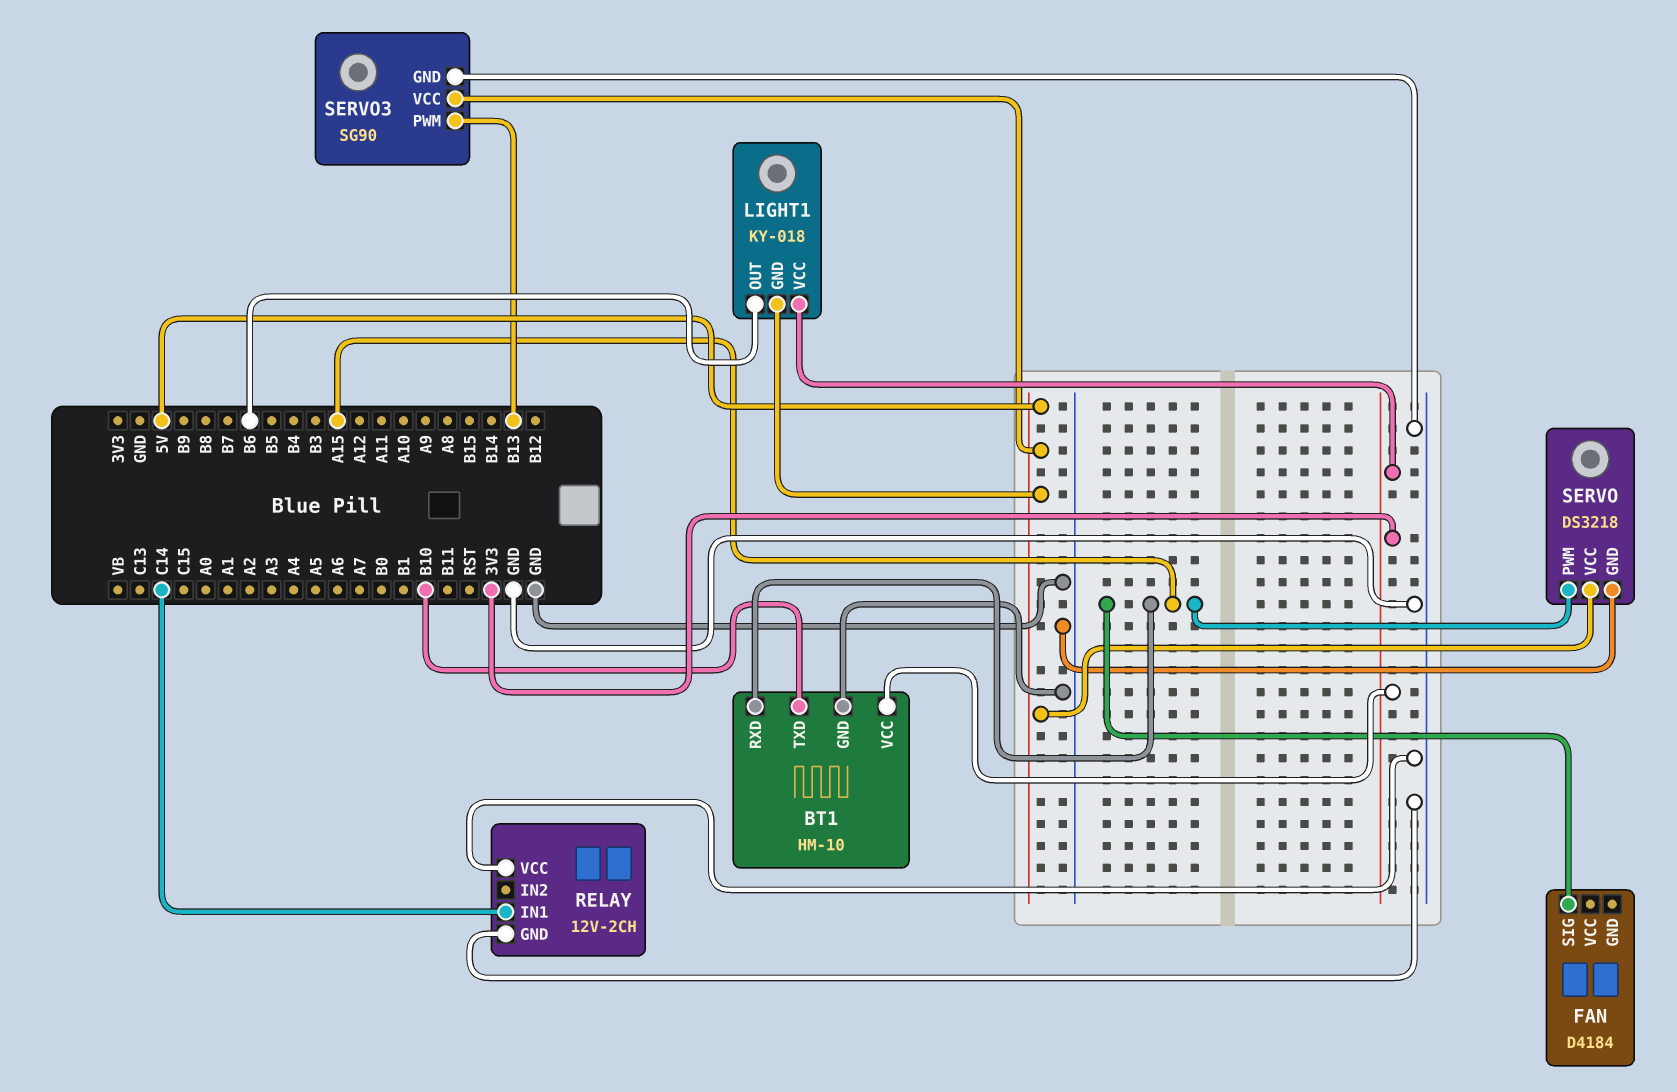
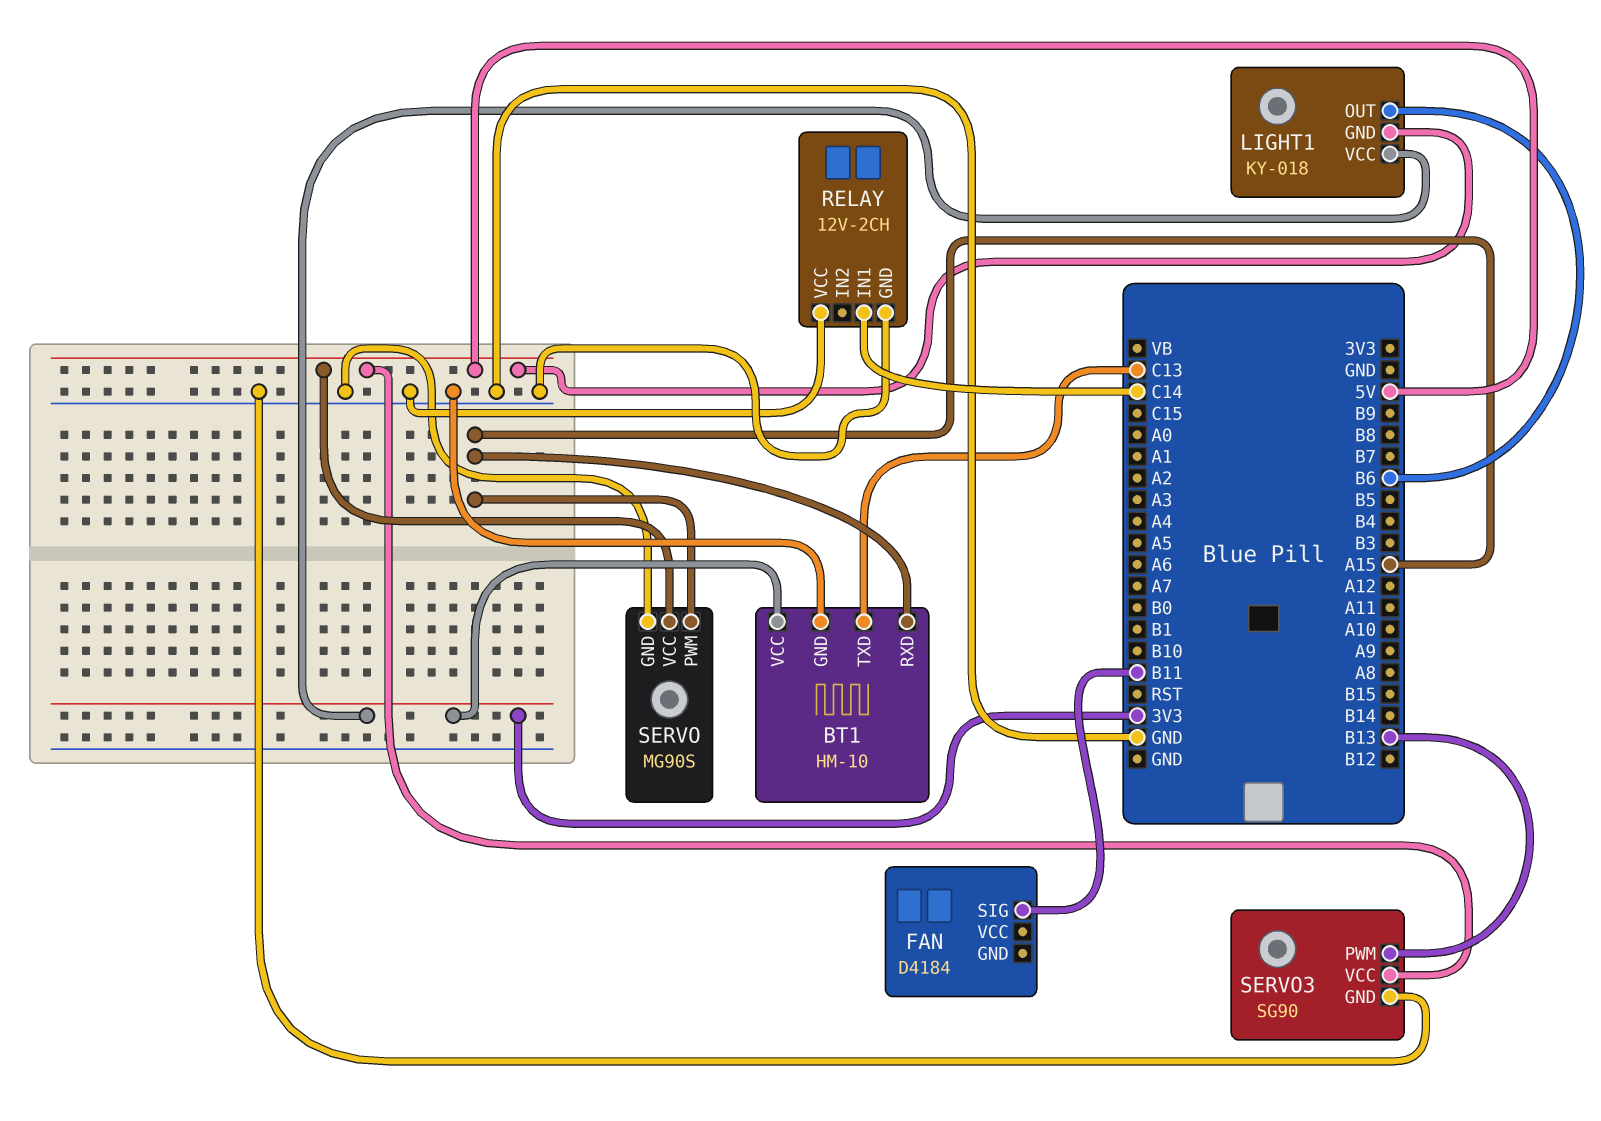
BT1 pin TXD: B10 -> C13
FAN pin SIG: A15 -> B11
SERVO: DS3218 -> MG90S

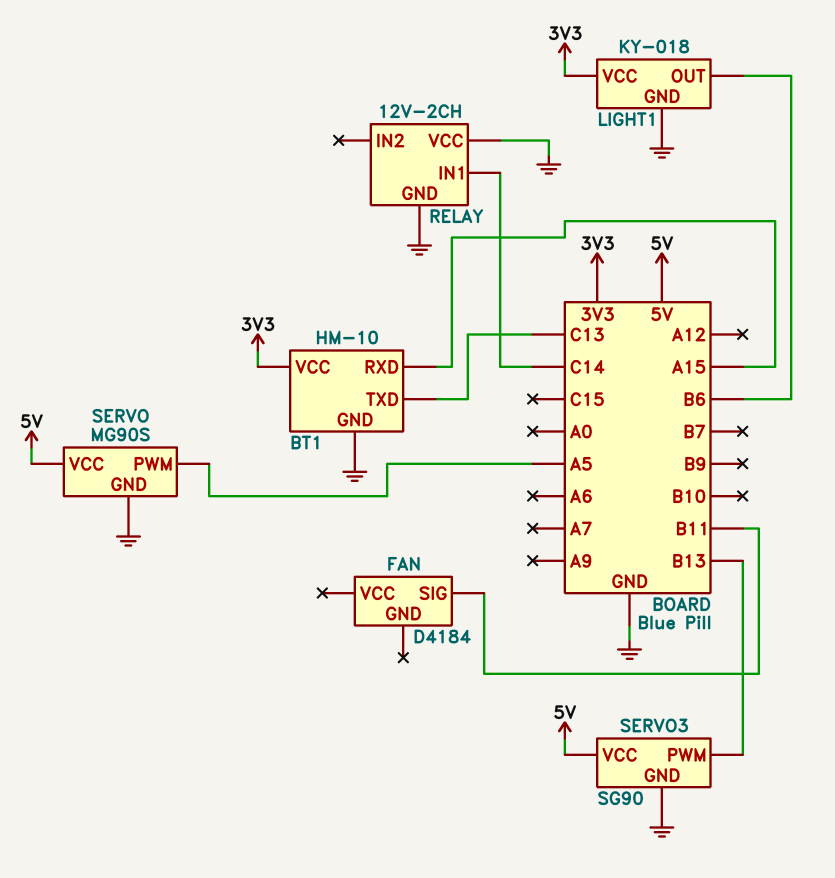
LIGHT1 pin GND: 5V -> GND
SERVO pin PWM: A15 -> A5

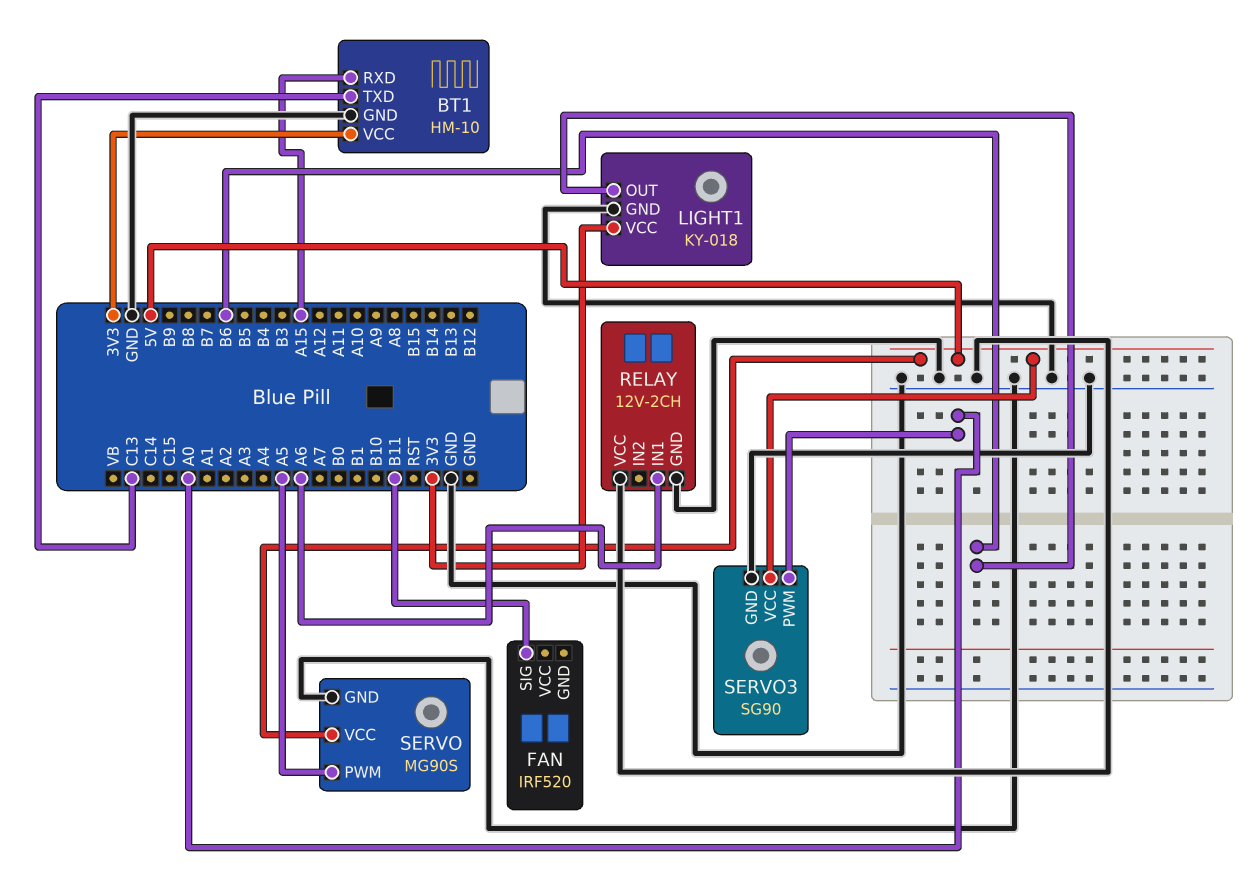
FAN: D4184 -> IRF520
RELAY pin IN1: C14 -> A6
SERVO3 pin PWM: B13 -> A0

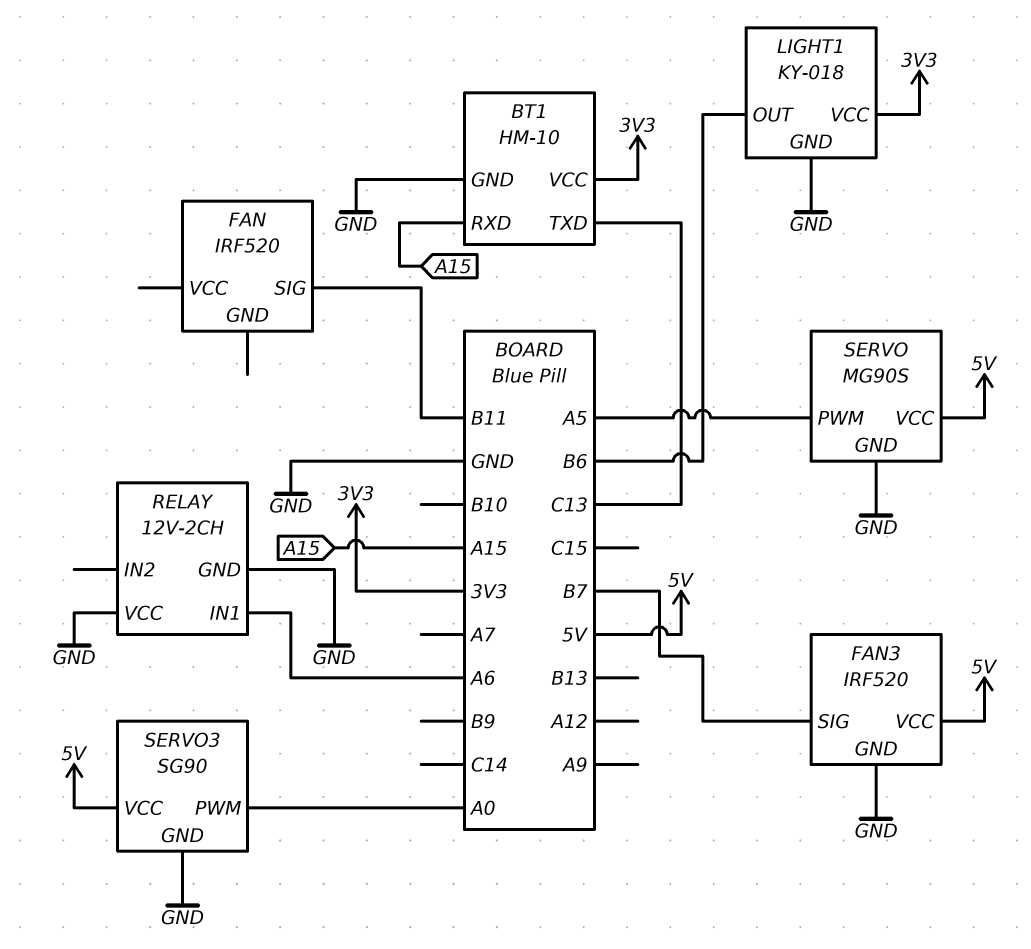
FAN3: none -> IRF520
FAN3 pin GND: none -> GND
FAN3 pin SIG: none -> B7
FAN3 pin VCC: none -> 5V

